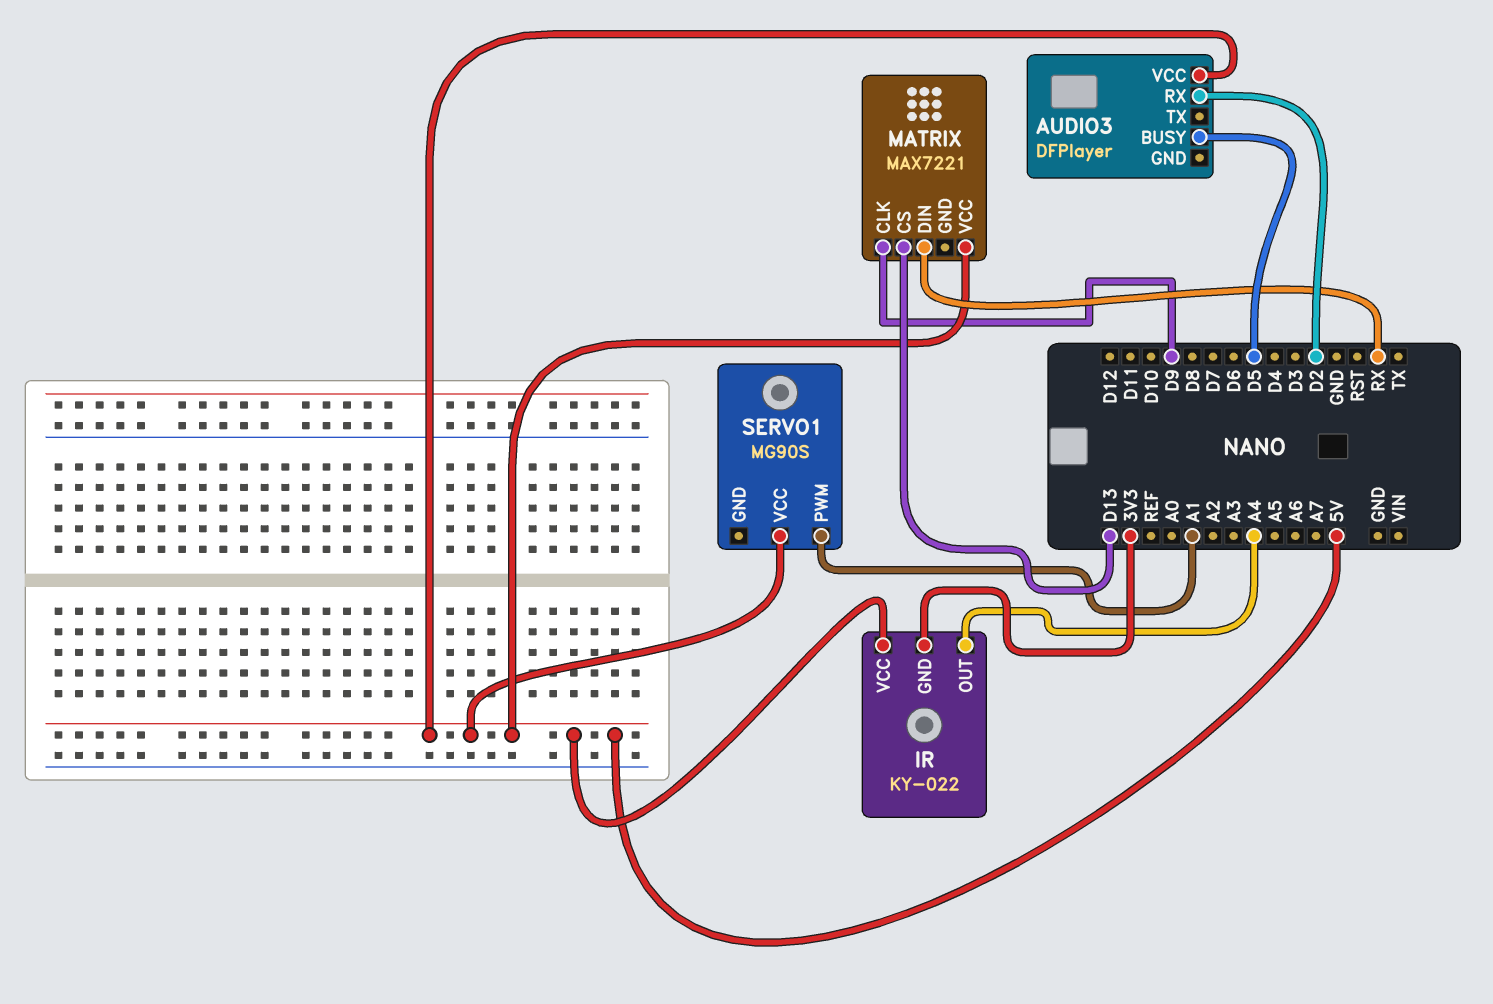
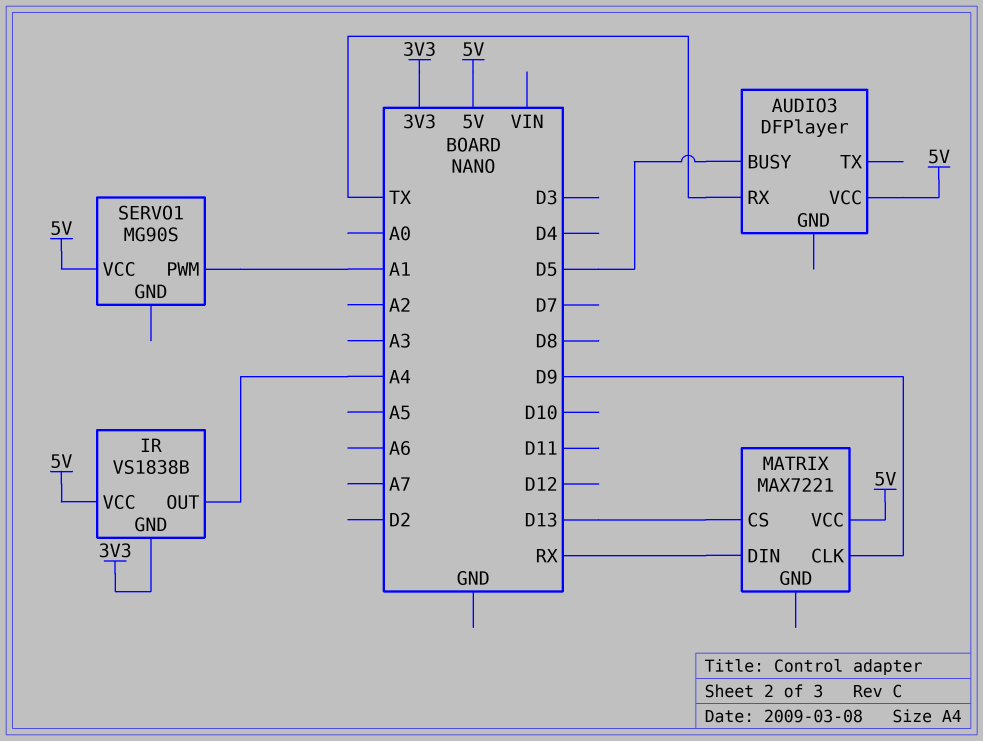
AUDIO3 pin RX: D2 -> TX
IR: KY-022 -> VS1838B

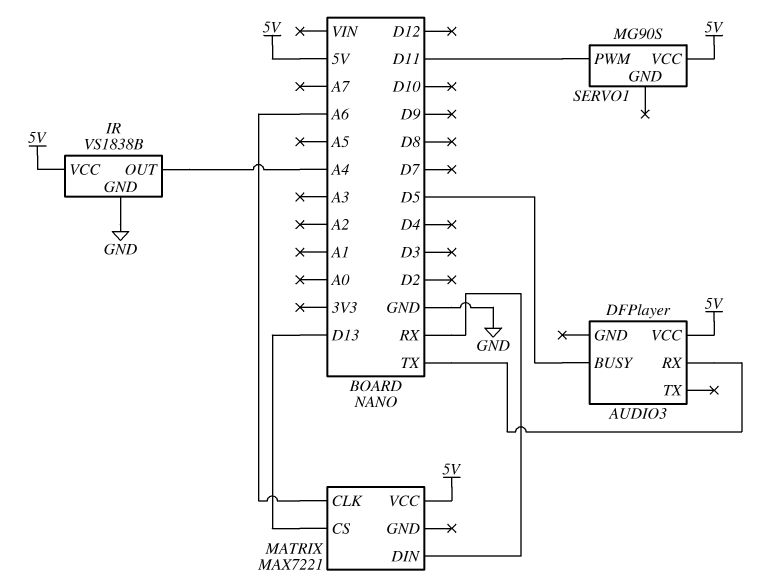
IR pin GND: 3V3 -> GND
MATRIX pin CLK: D9 -> A6
SERVO1 pin PWM: A1 -> D11

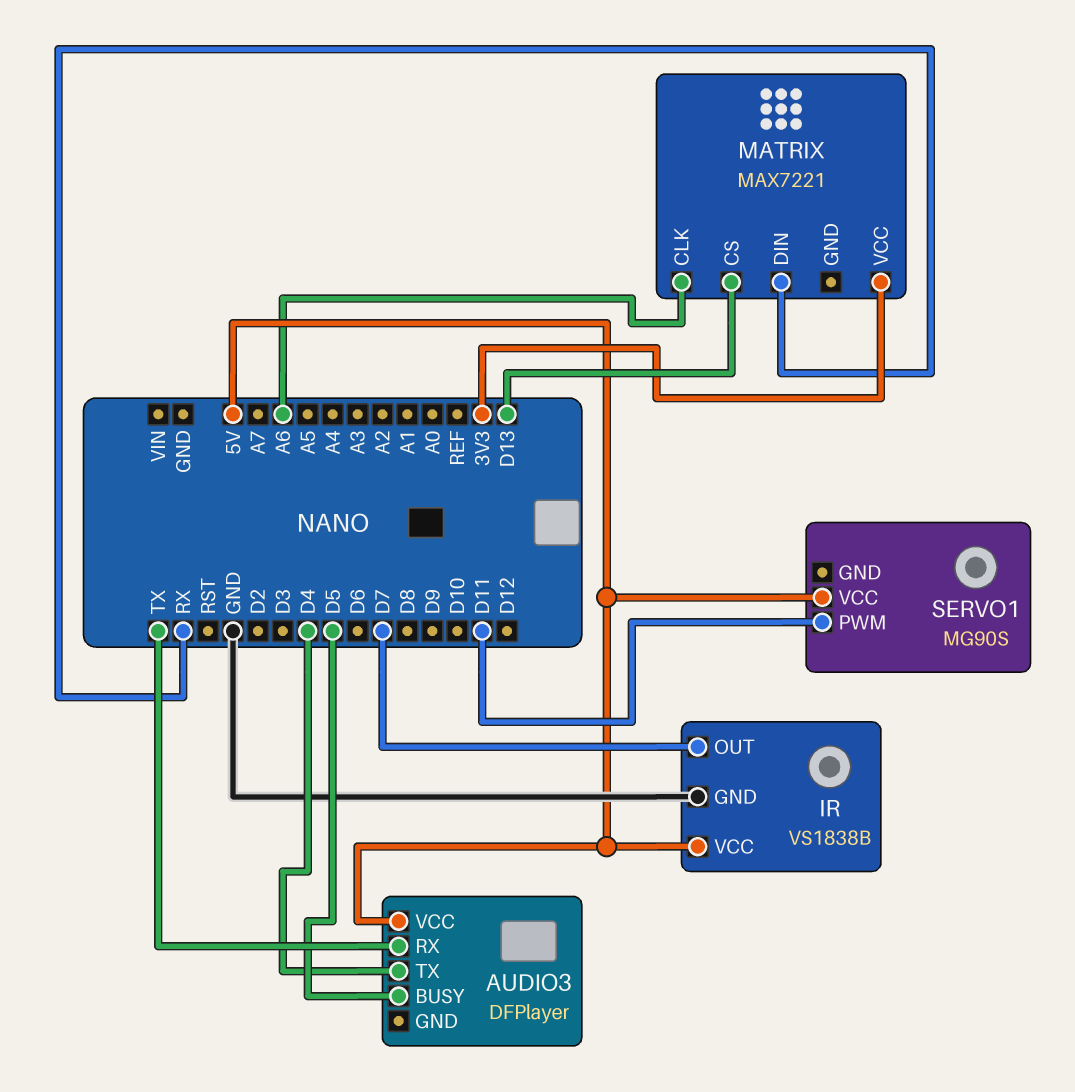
AUDIO3 pin TX: none -> D4
IR pin OUT: A4 -> D7
MATRIX pin VCC: 5V -> 3V3

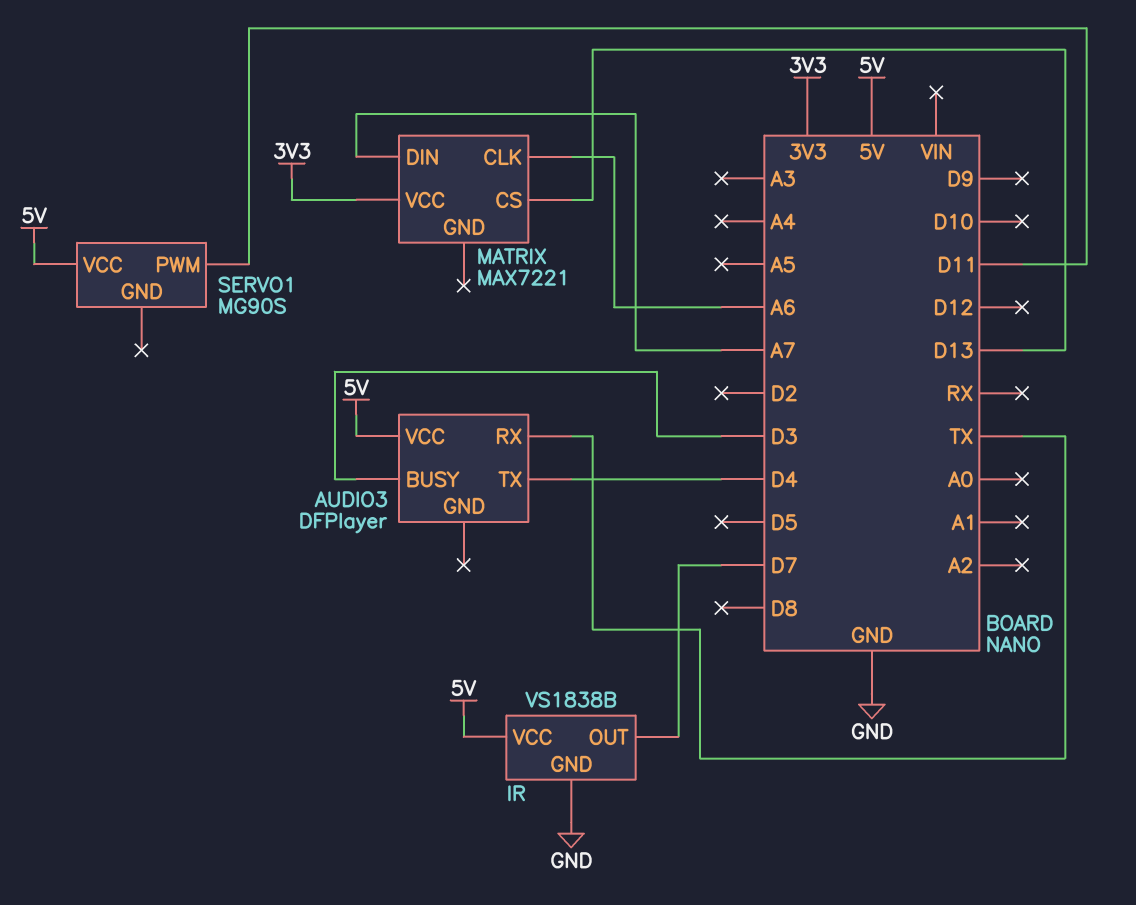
AUDIO3 pin BUSY: D5 -> D3
MATRIX pin DIN: RX -> A7

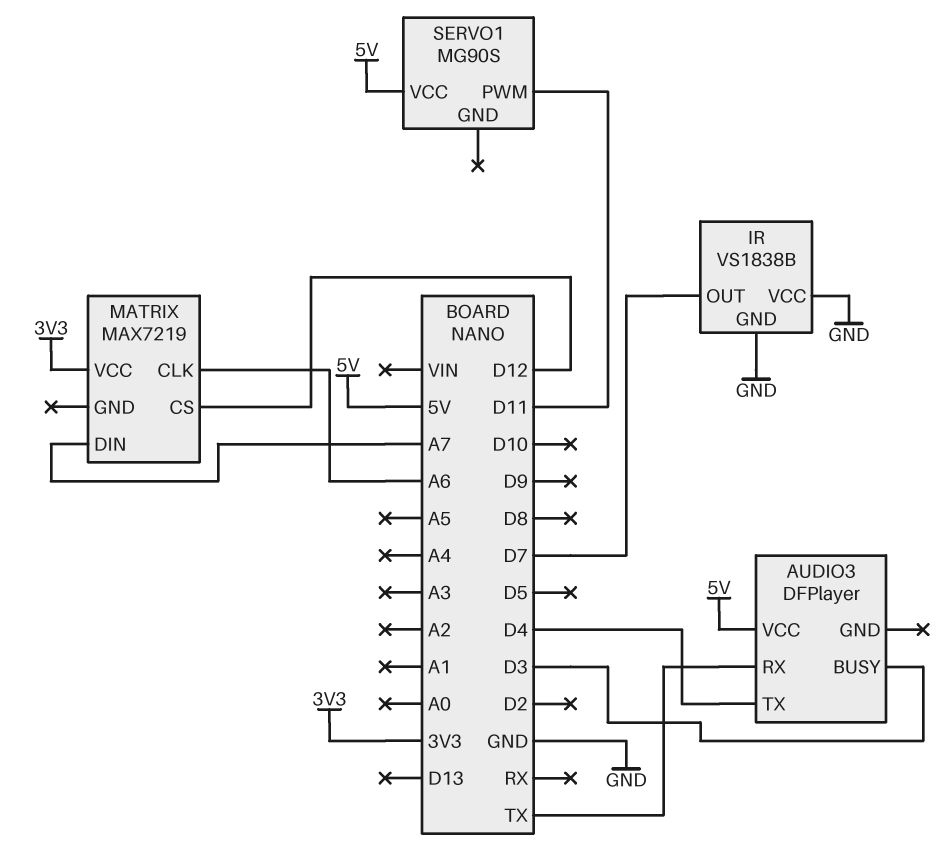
IR pin VCC: 5V -> GND
MATRIX: MAX7221 -> MAX7219
MATRIX pin CS: D13 -> D12

